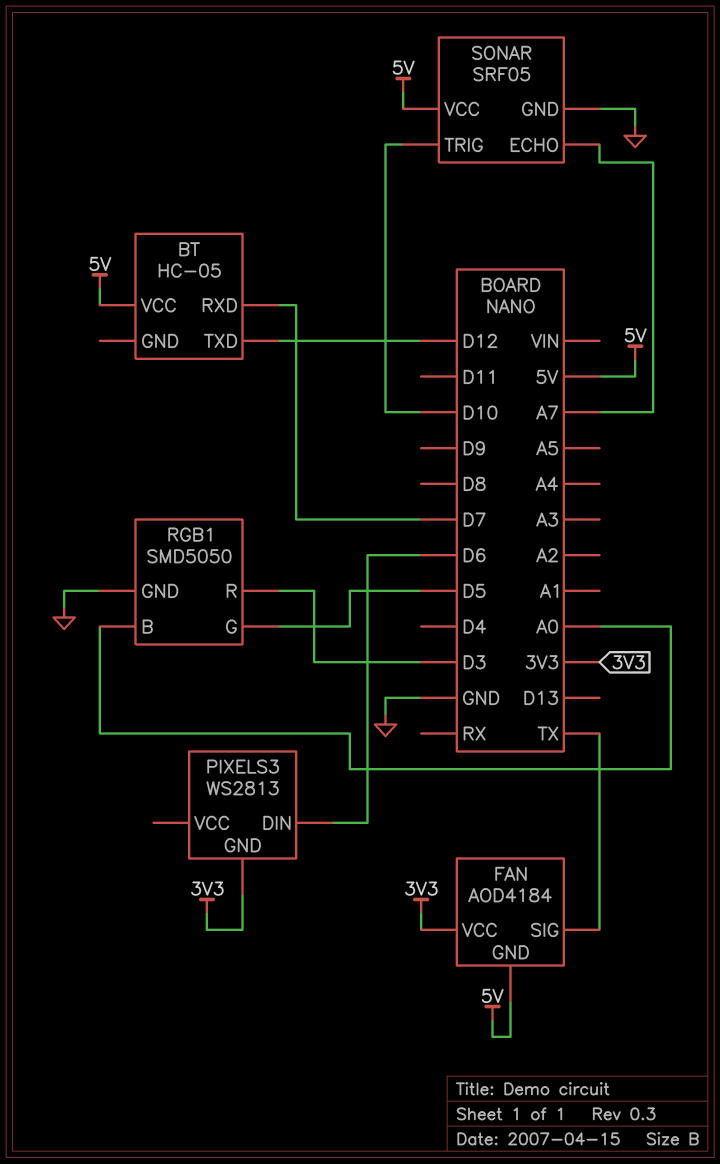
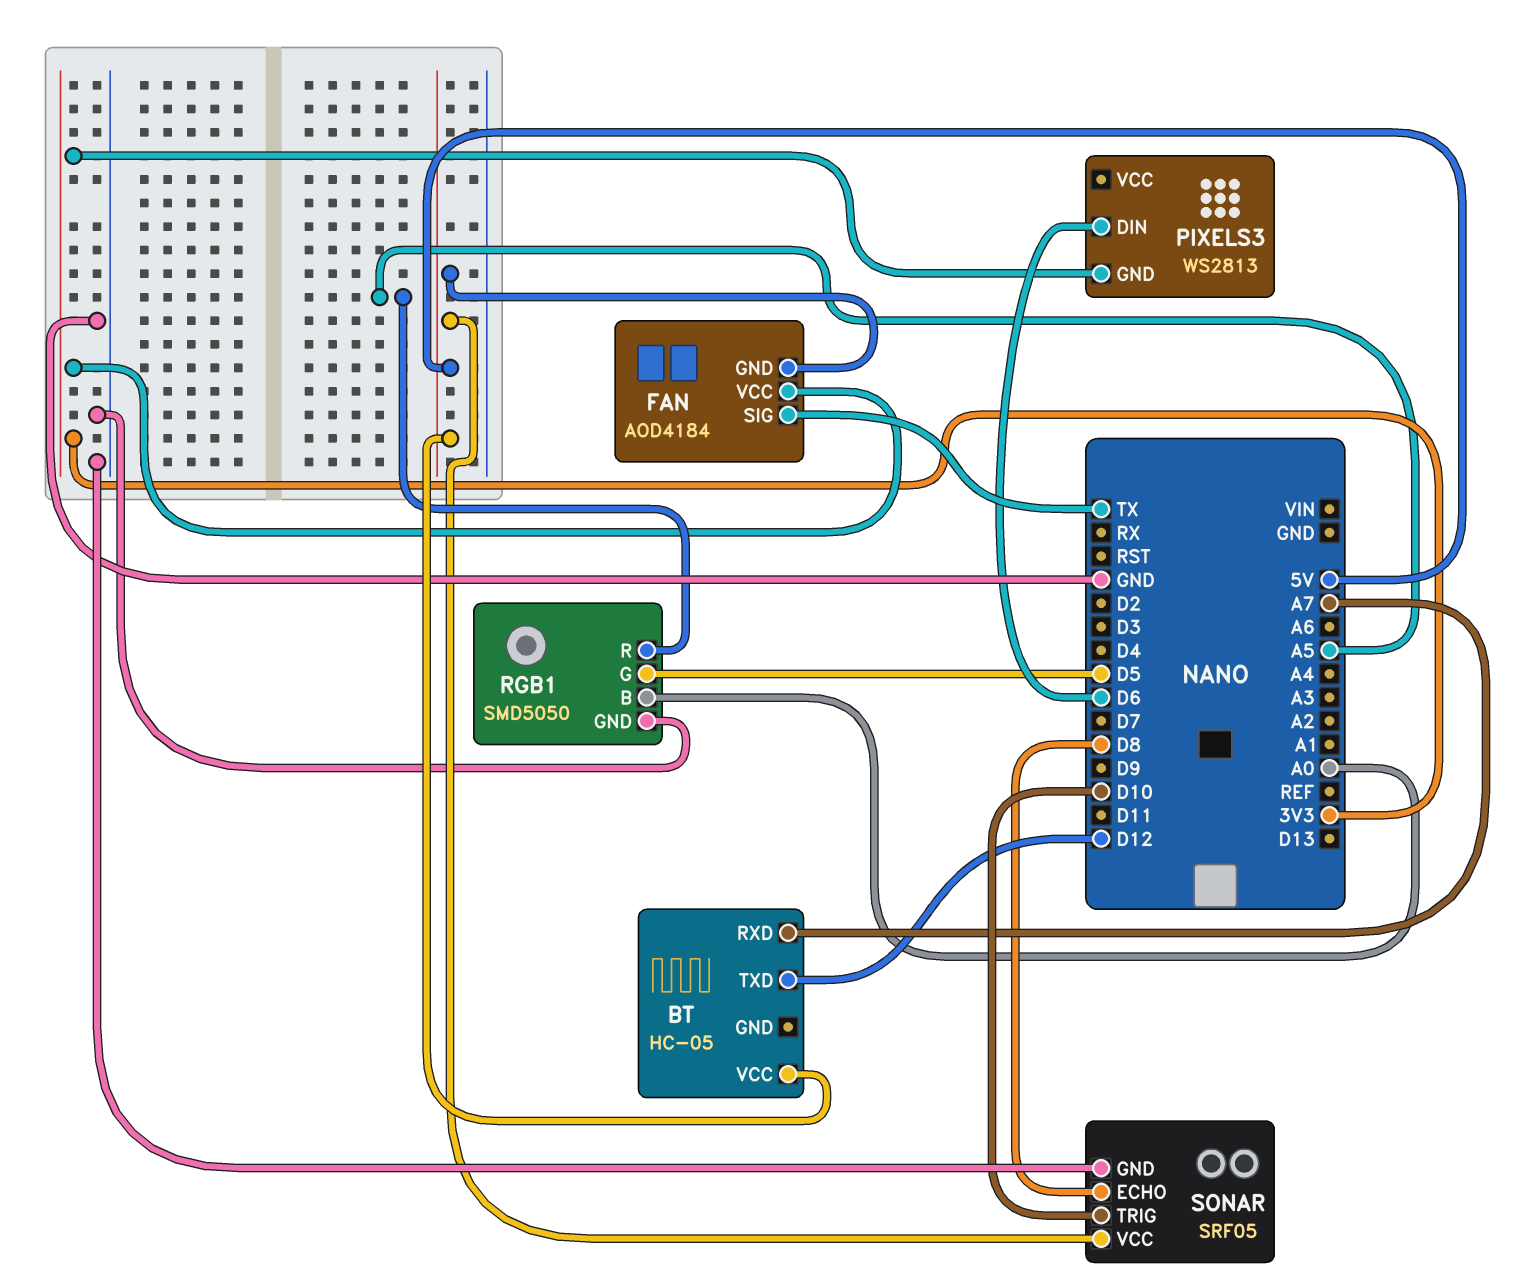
BT pin RXD: D7 -> A7
RGB1 pin R: D3 -> A5
SONAR pin ECHO: A7 -> D8

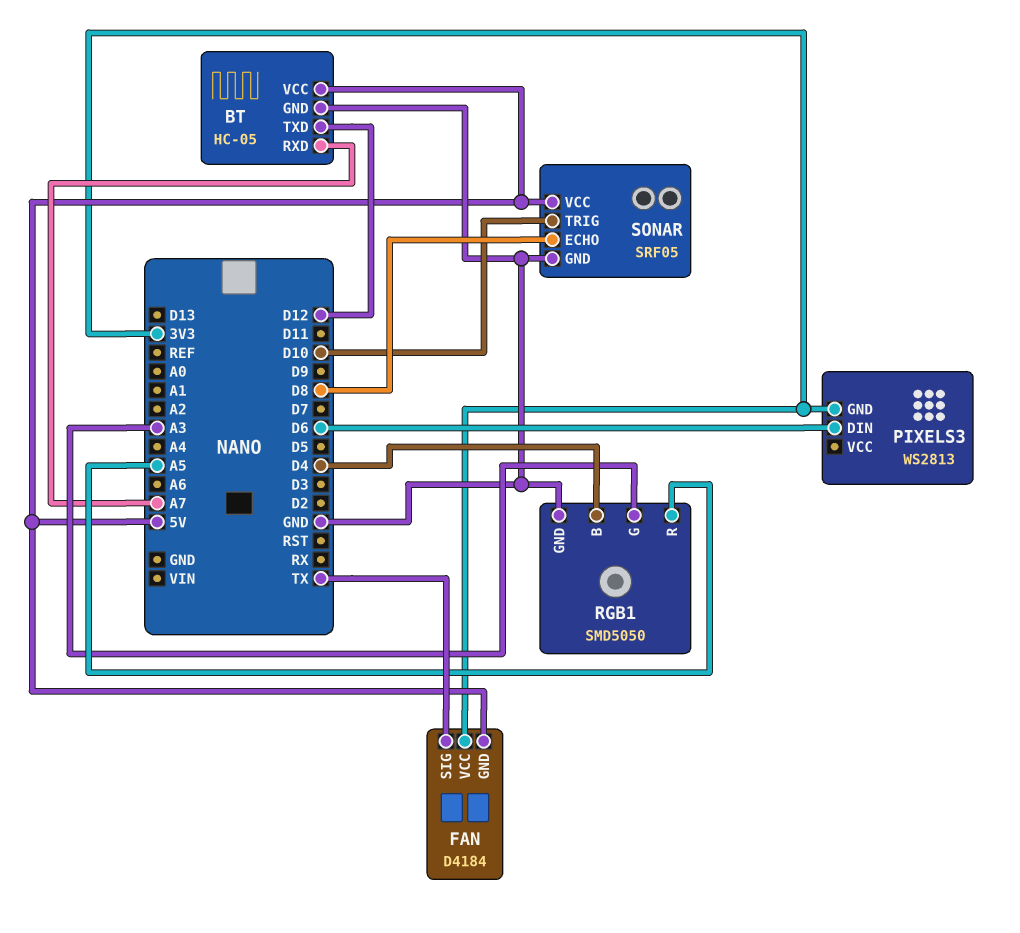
BT pin GND: none -> GND
FAN: AOD4184 -> D4184
RGB1 pin B: A0 -> D4
RGB1 pin G: D5 -> A3

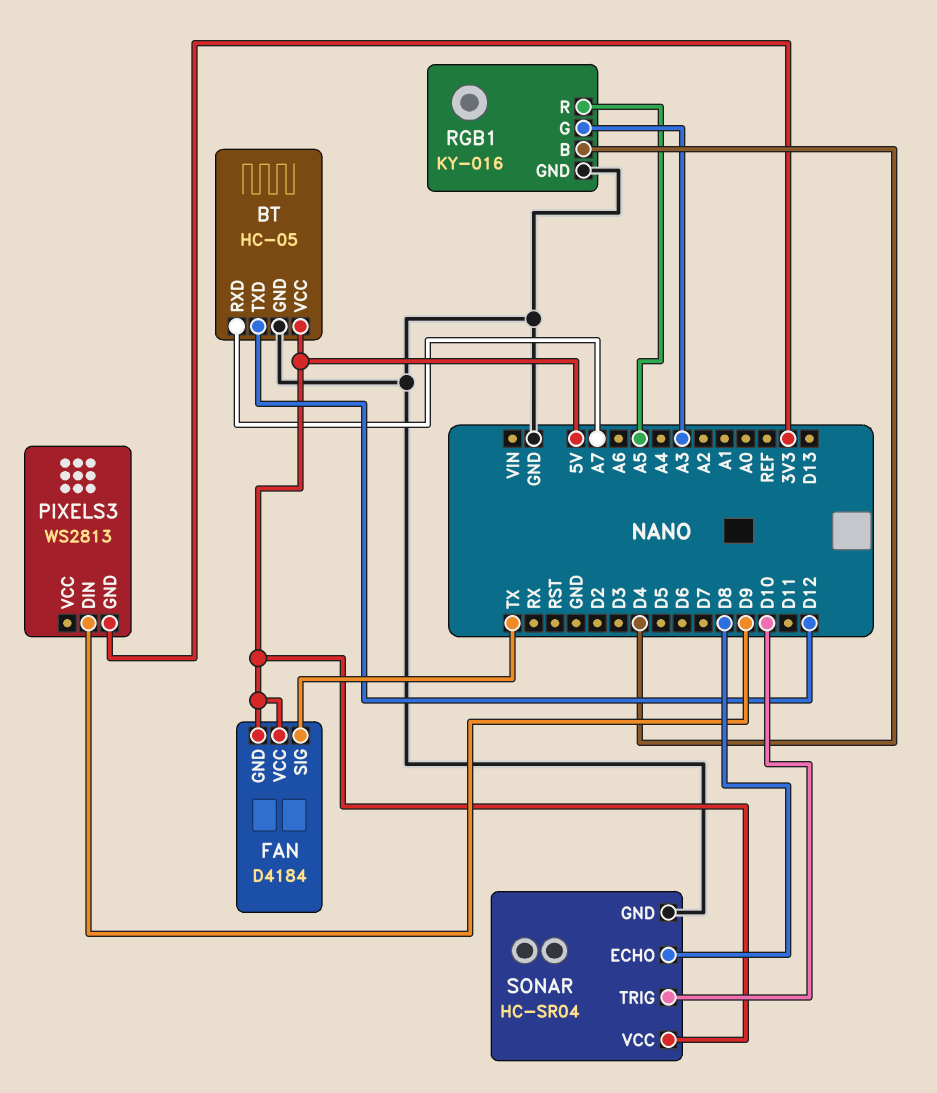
FAN pin VCC: 3V3 -> 5V
PIXELS3 pin DIN: D6 -> D9
RGB1: SMD5050 -> KY-016
SONAR: SRF05 -> HC-SR04

